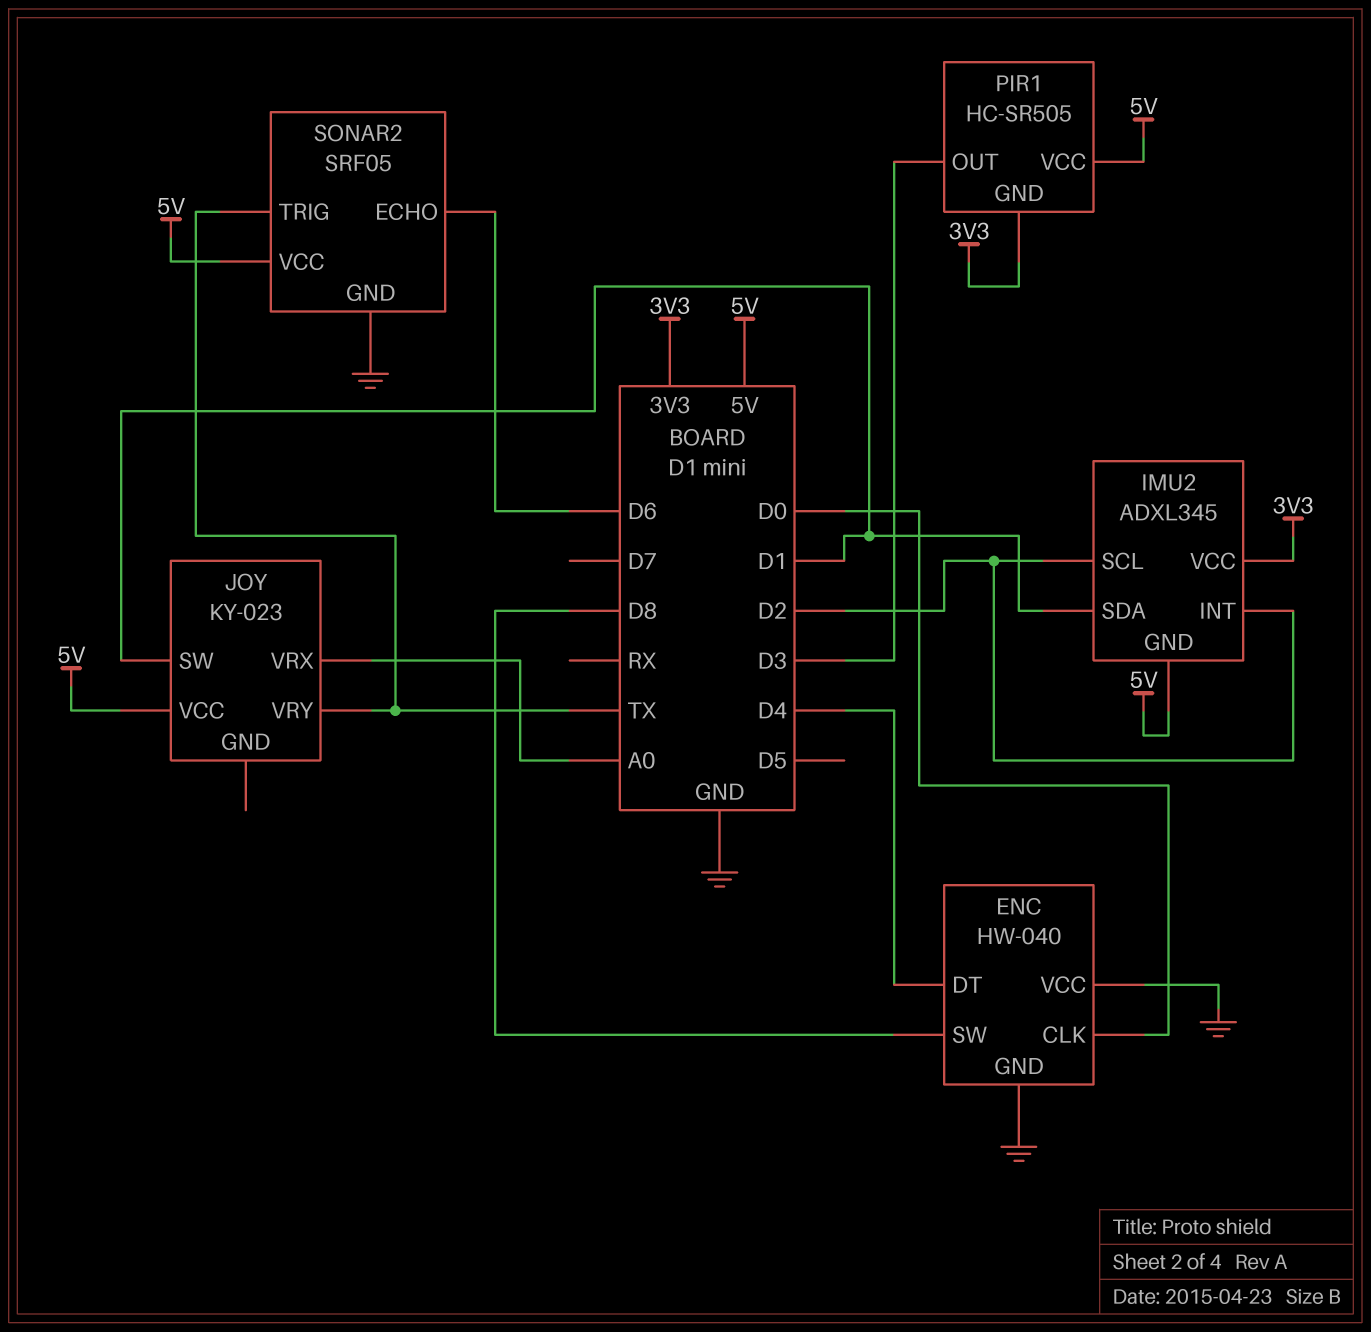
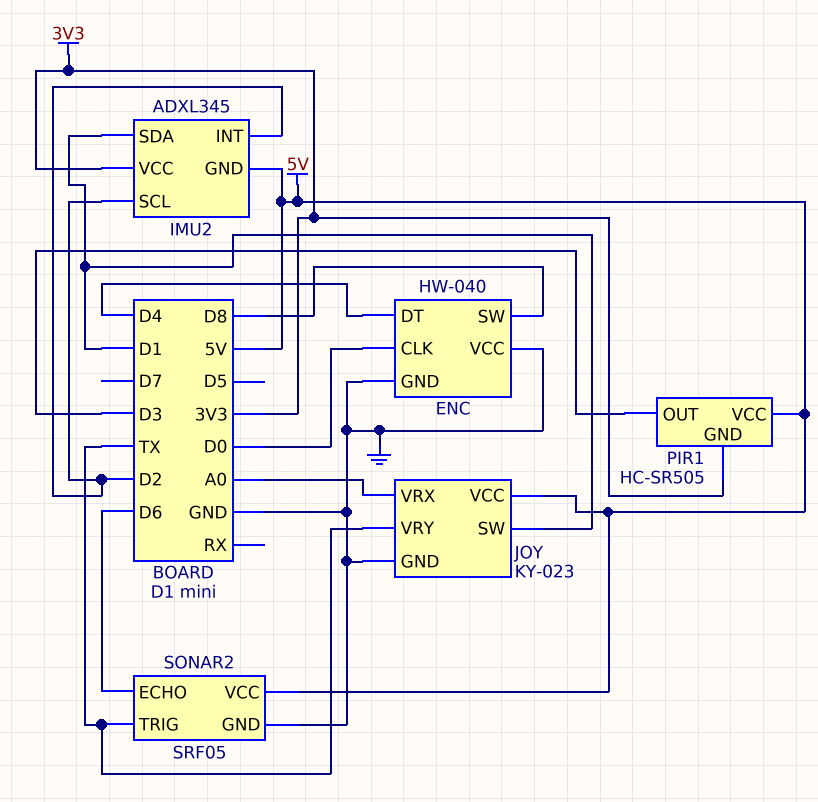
JOY pin GND: none -> GND

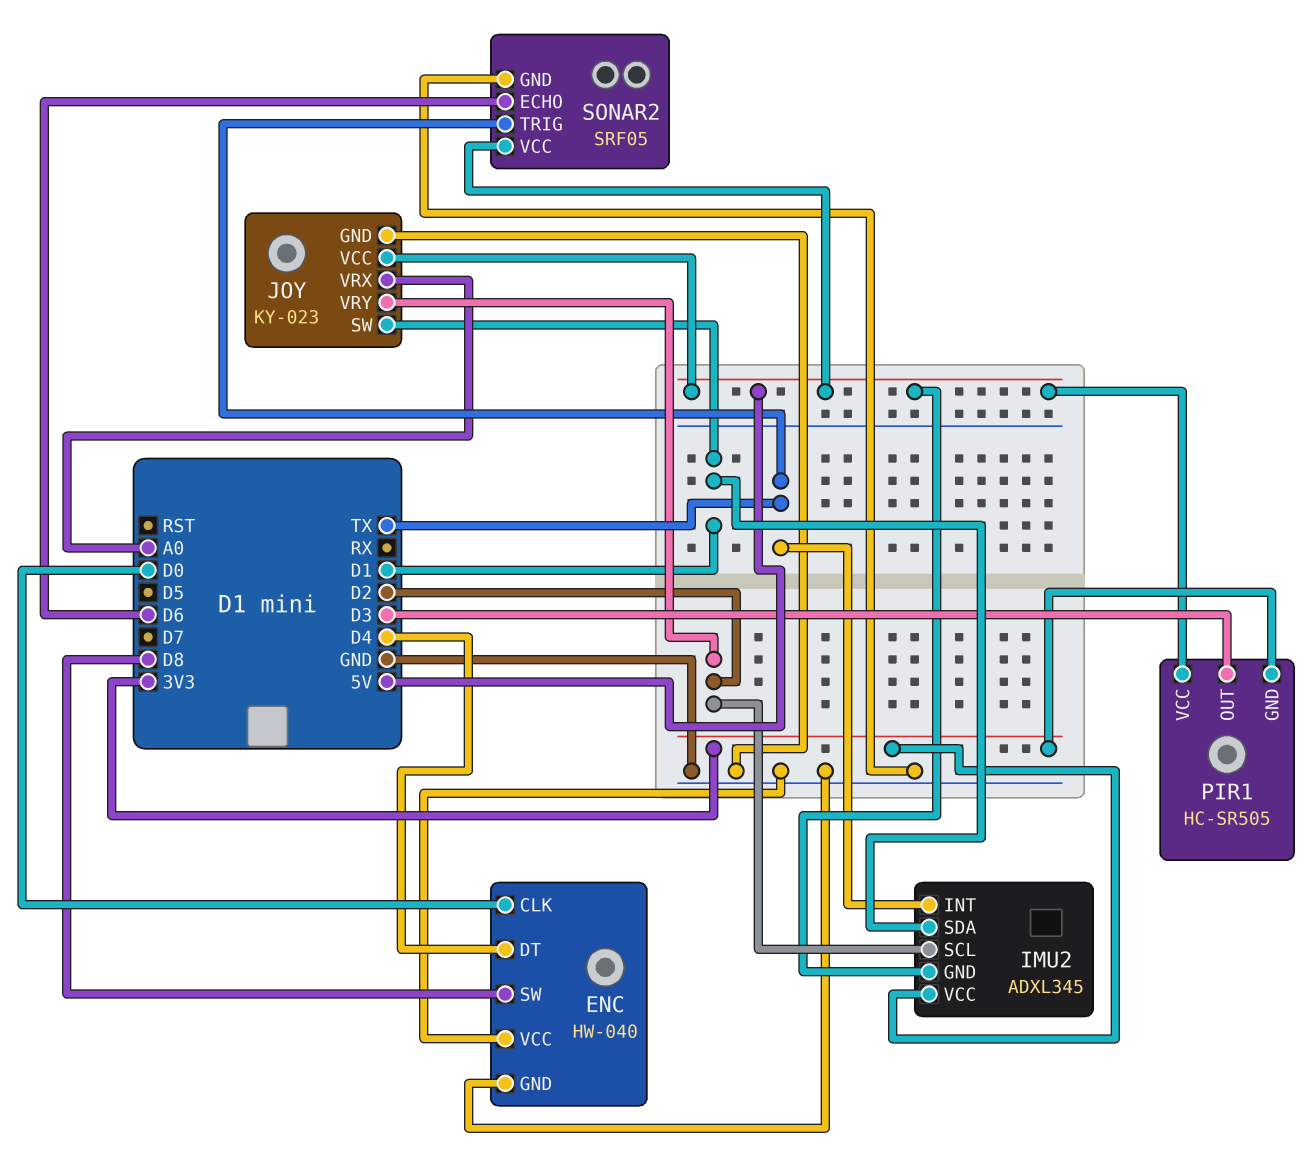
IMU2 pin INT: D2 -> TX
JOY pin VRY: TX -> D2

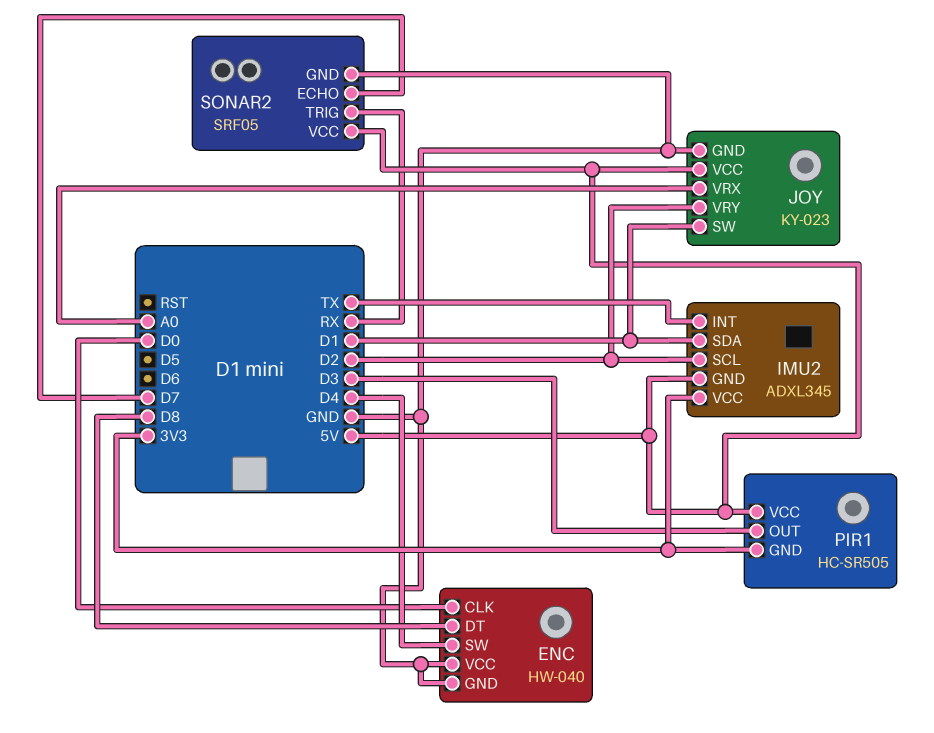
ENC pin DT: D4 -> D8
ENC pin SW: D8 -> D4
SONAR2 pin ECHO: D6 -> D7
SONAR2 pin TRIG: TX -> RX

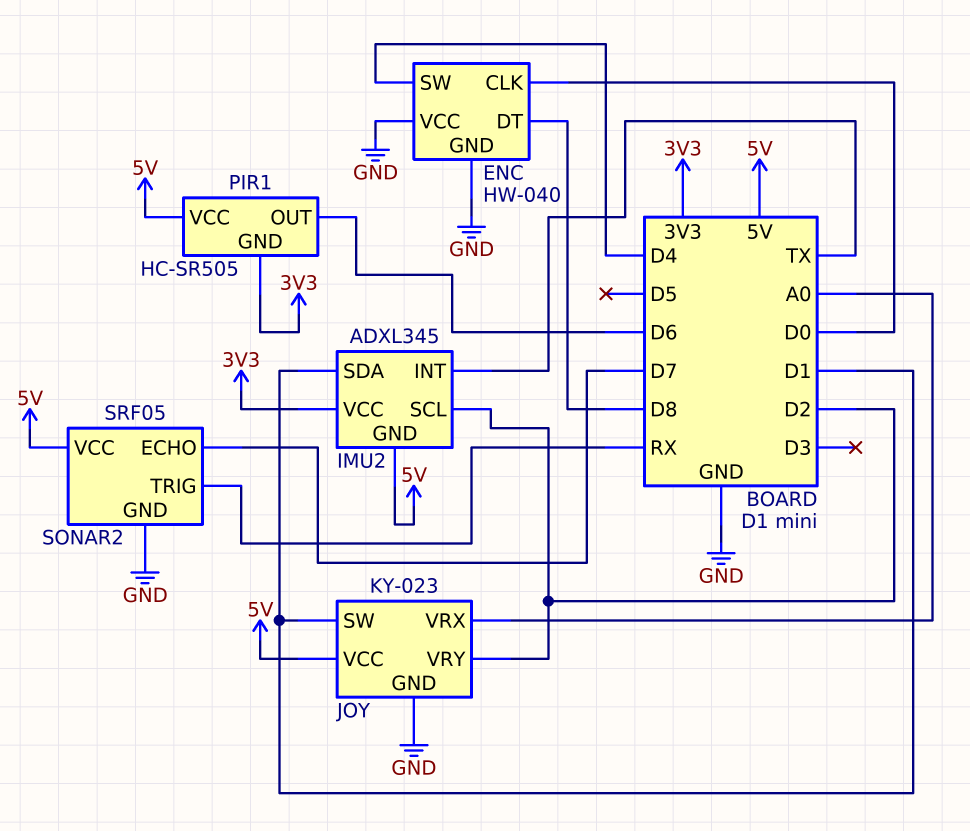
PIR1 pin OUT: D3 -> D6

